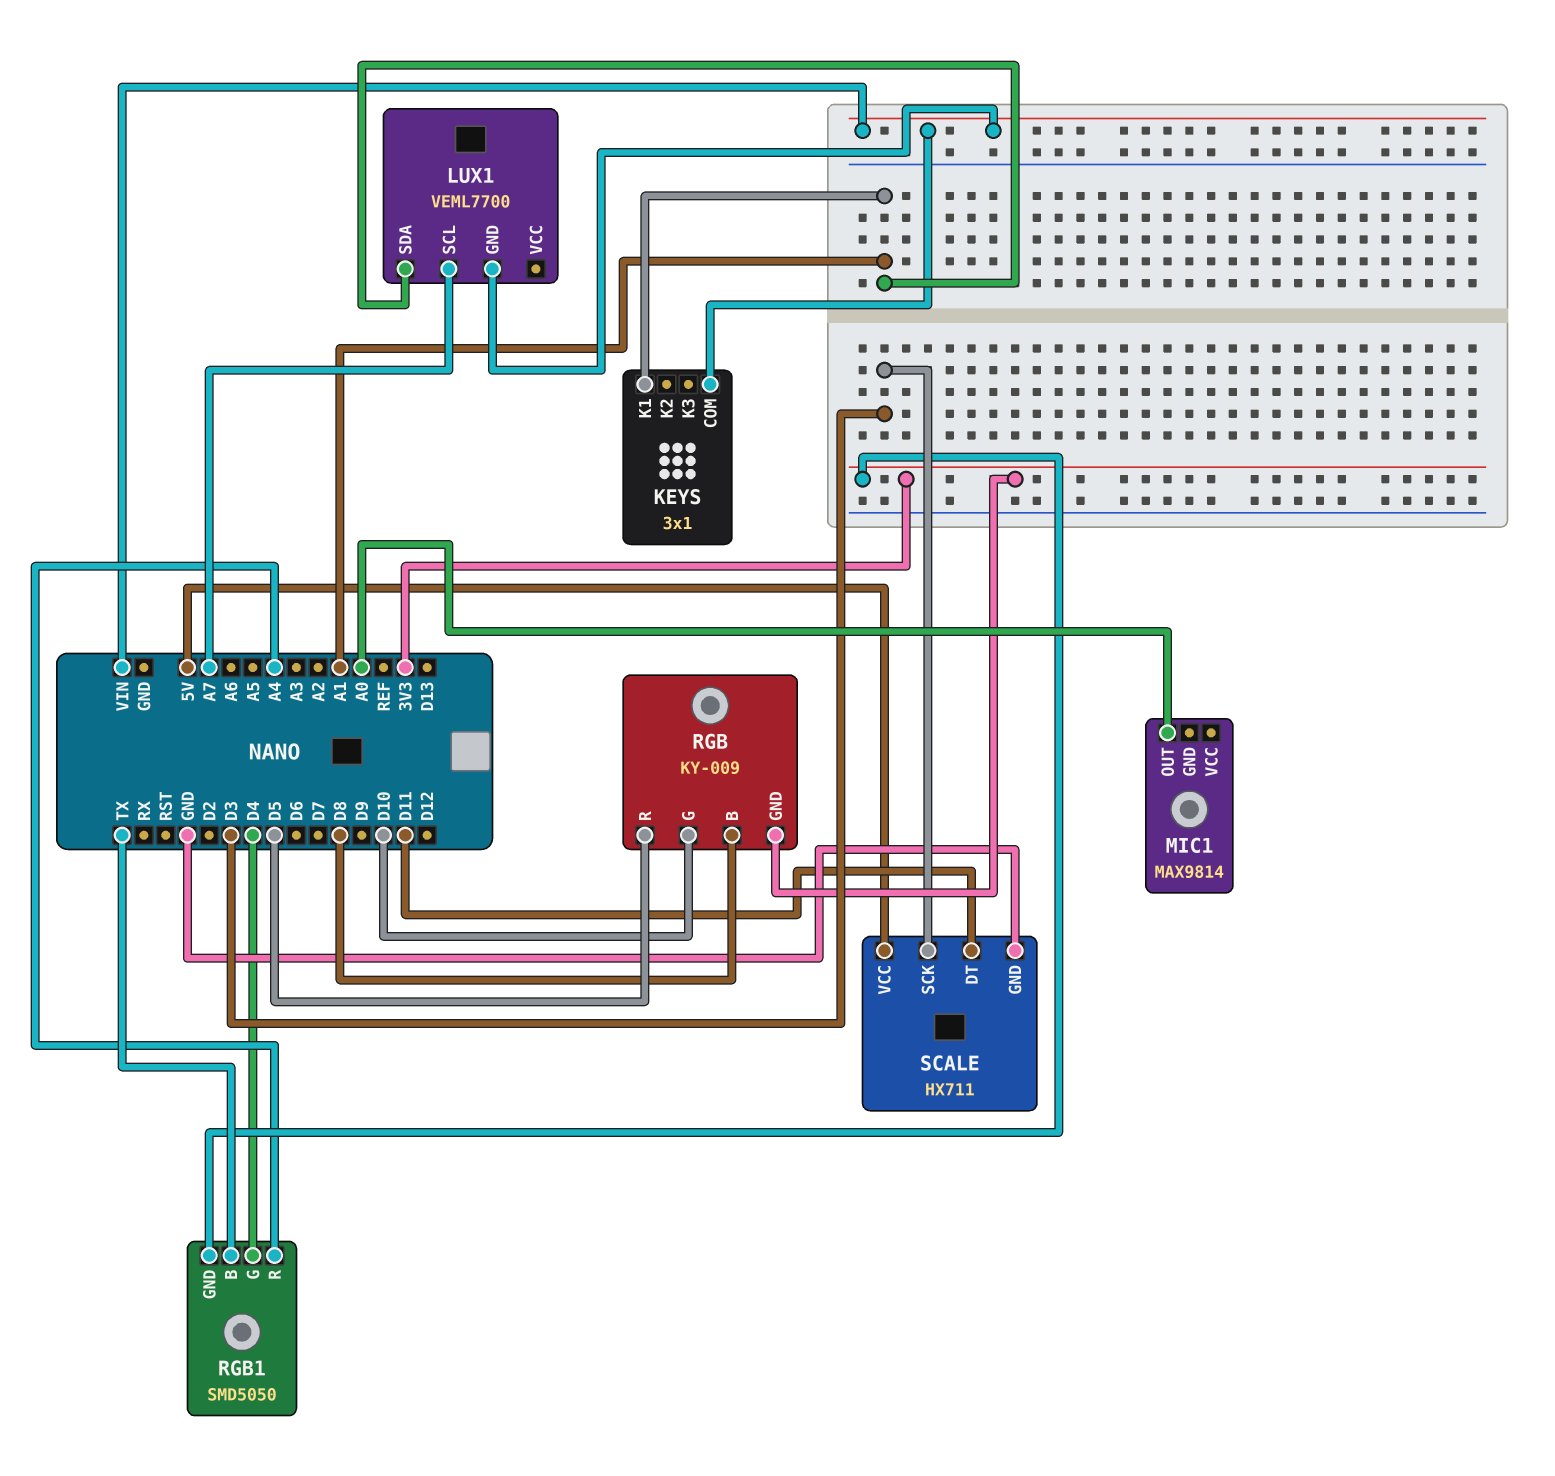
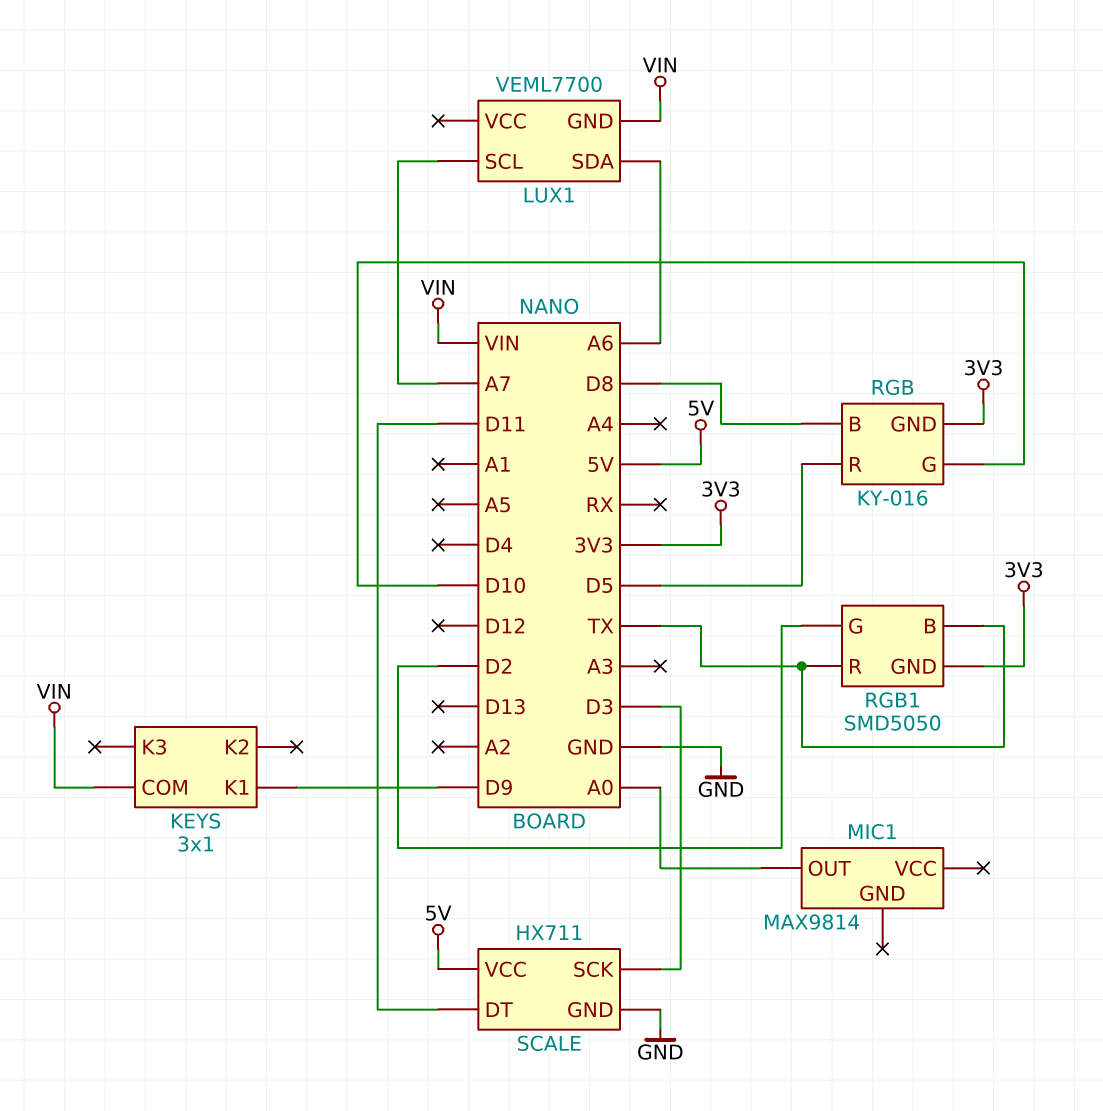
KEYS pin K1: A1 -> D9
LUX1 pin SDA: A1 -> A6
RGB: KY-009 -> KY-016
RGB1 pin G: D4 -> D2
RGB1 pin R: A4 -> TX

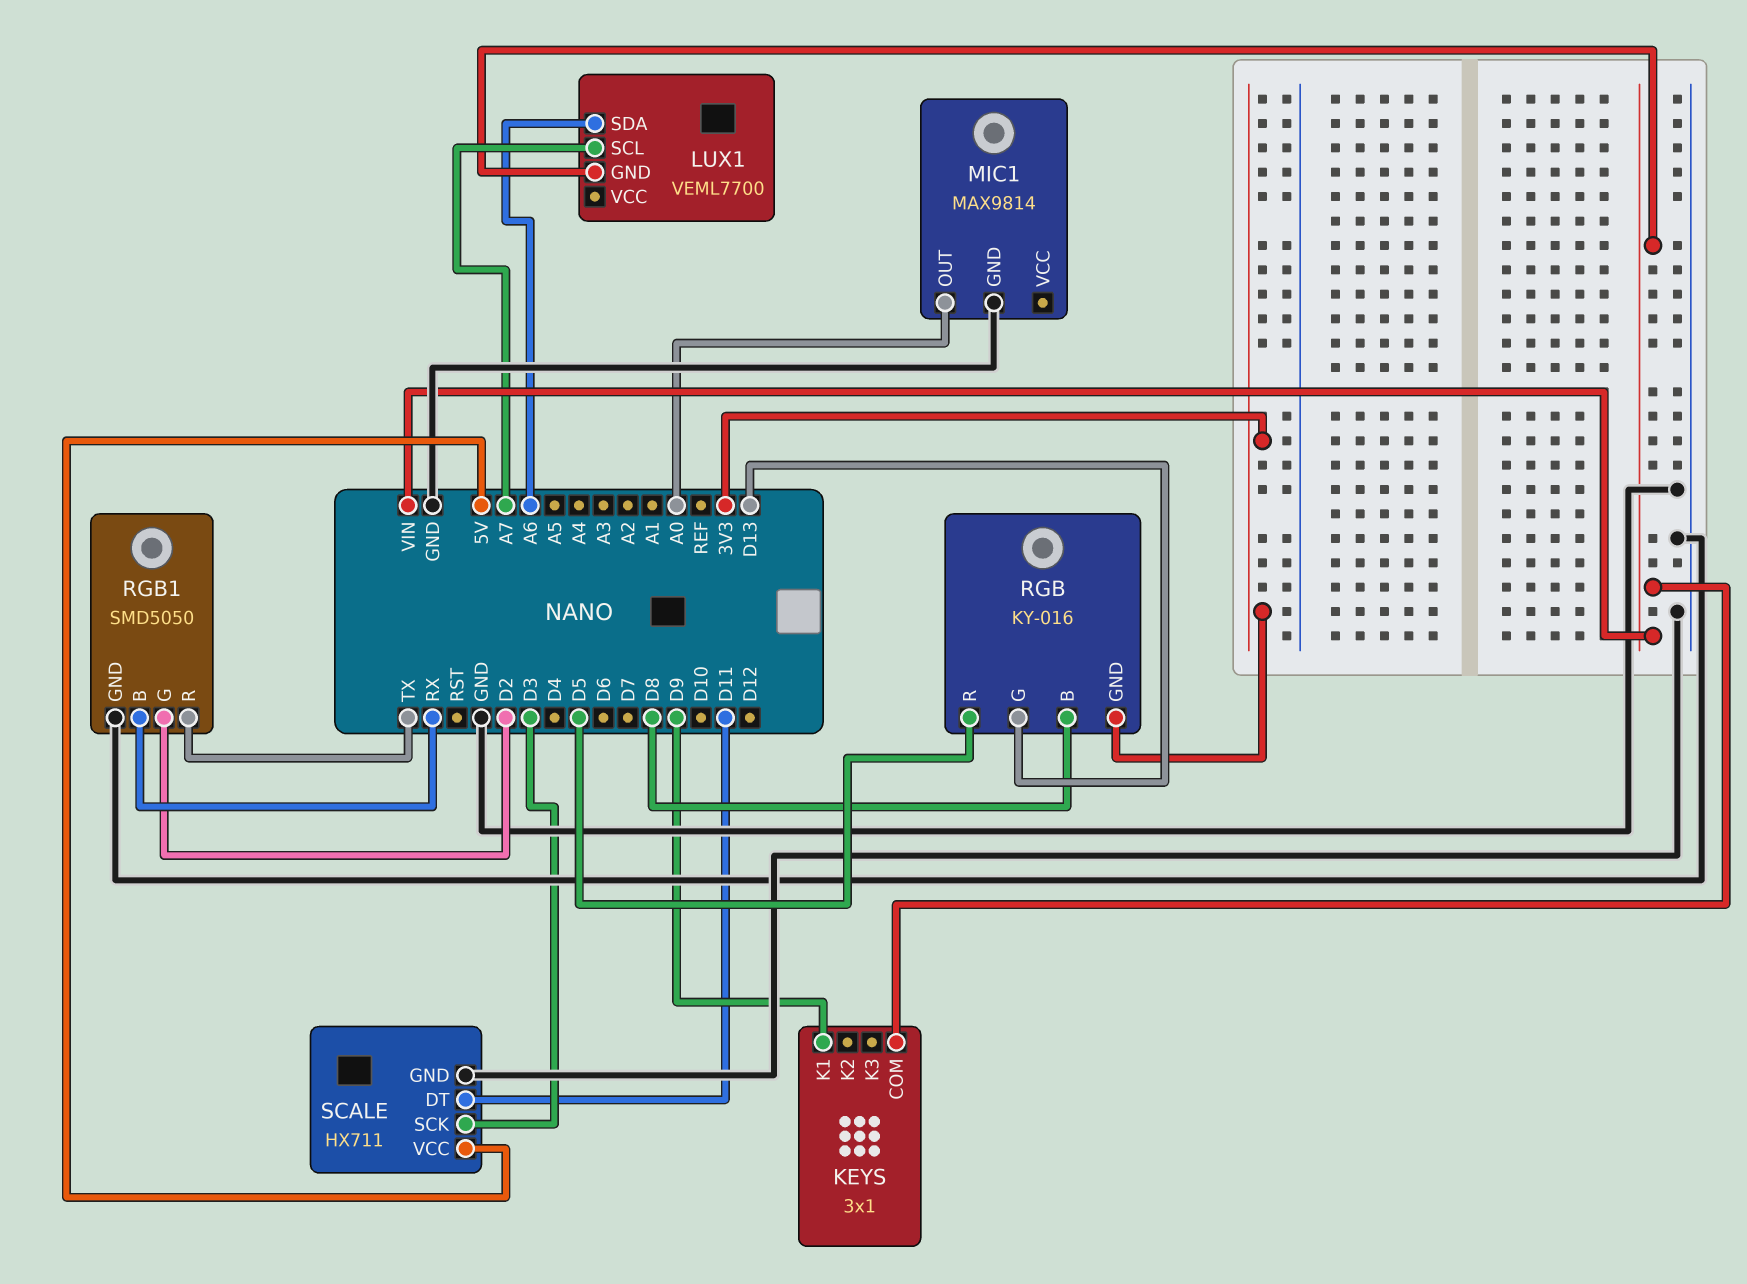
MIC1 pin GND: none -> GND
RGB pin G: D10 -> D13
RGB1 pin B: TX -> RX
RGB1 pin GND: 3V3 -> GND

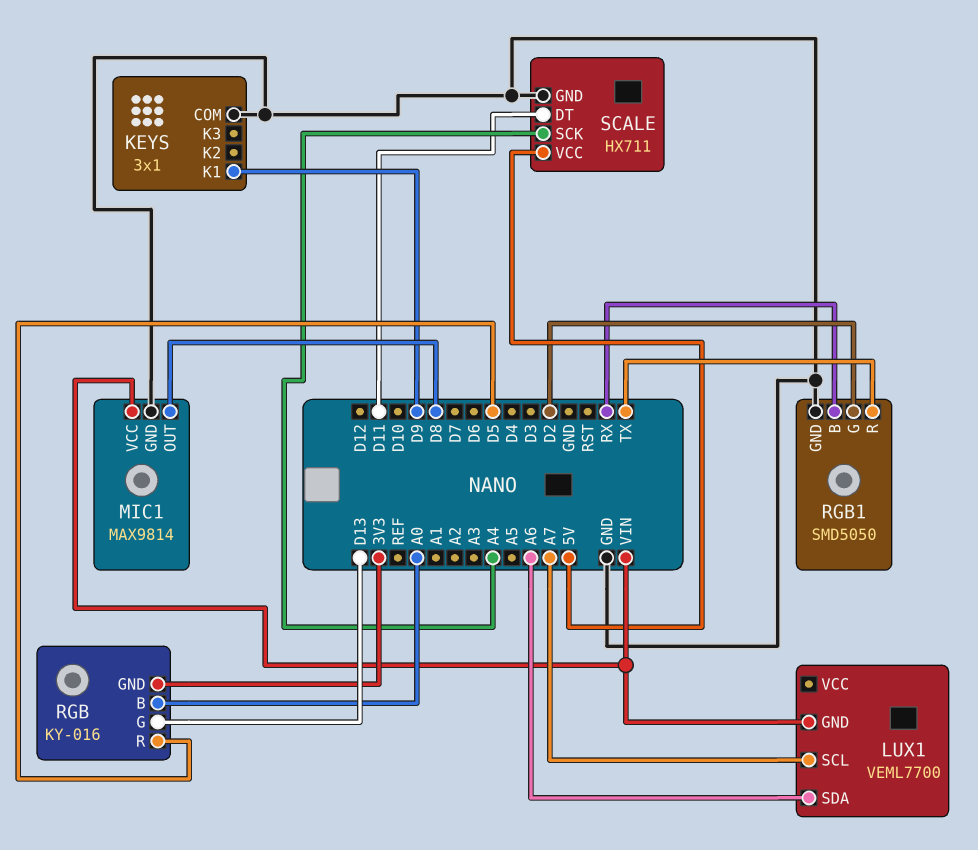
KEYS pin COM: VIN -> GND
MIC1 pin OUT: A0 -> D8
MIC1 pin VCC: none -> VIN
RGB pin B: D8 -> A0
SCALE pin SCK: D3 -> A4

